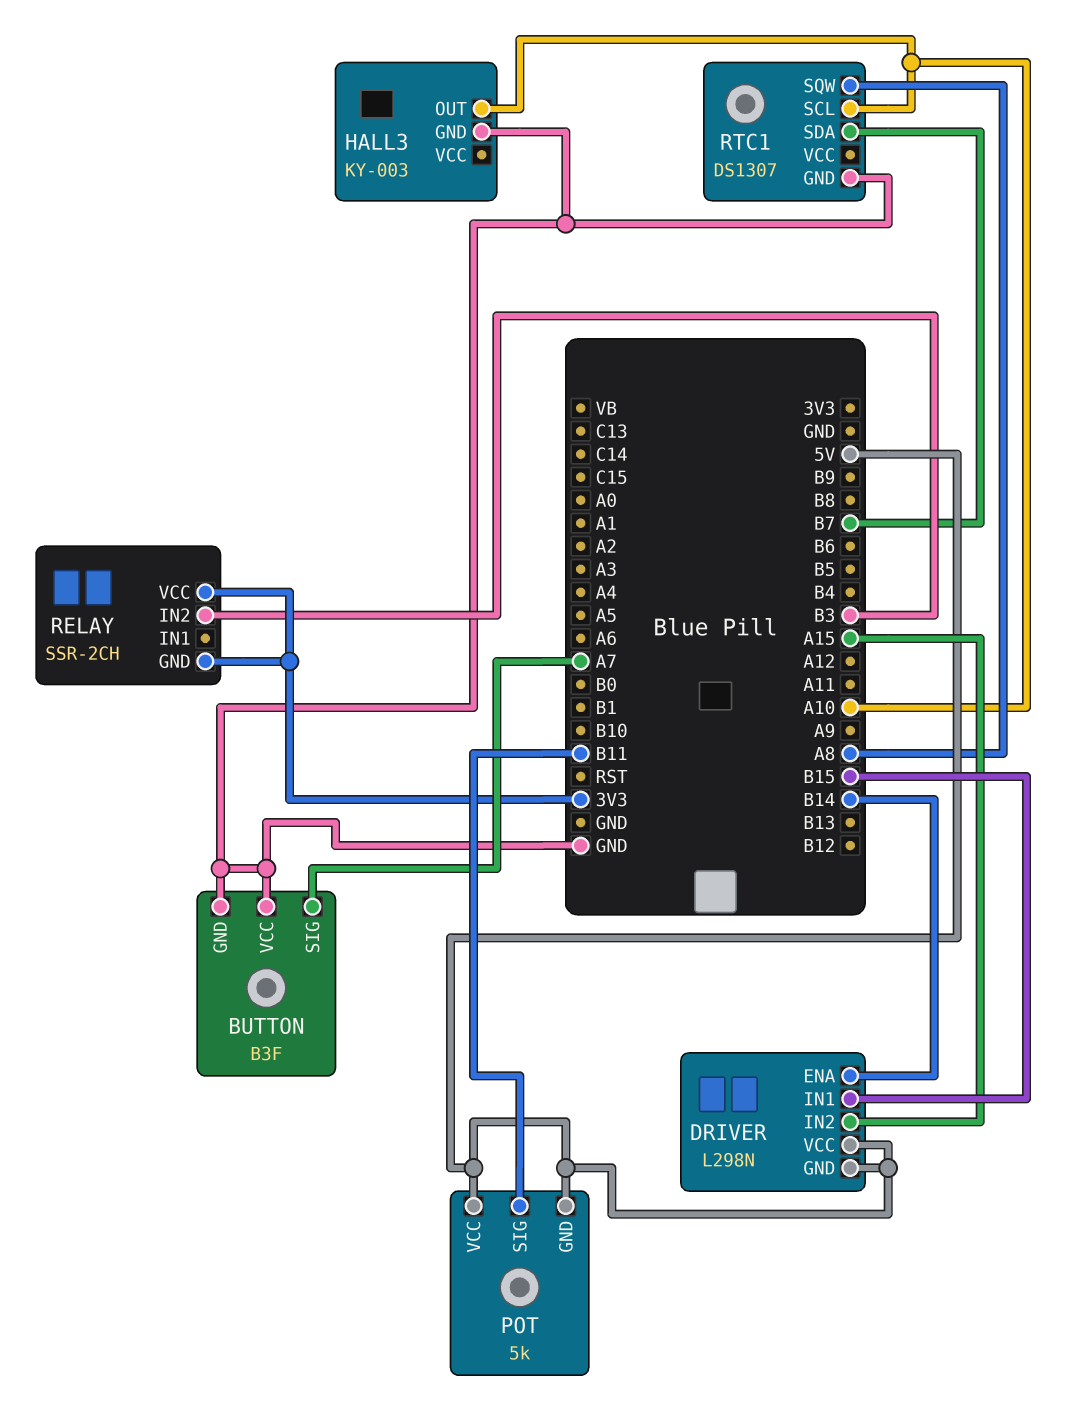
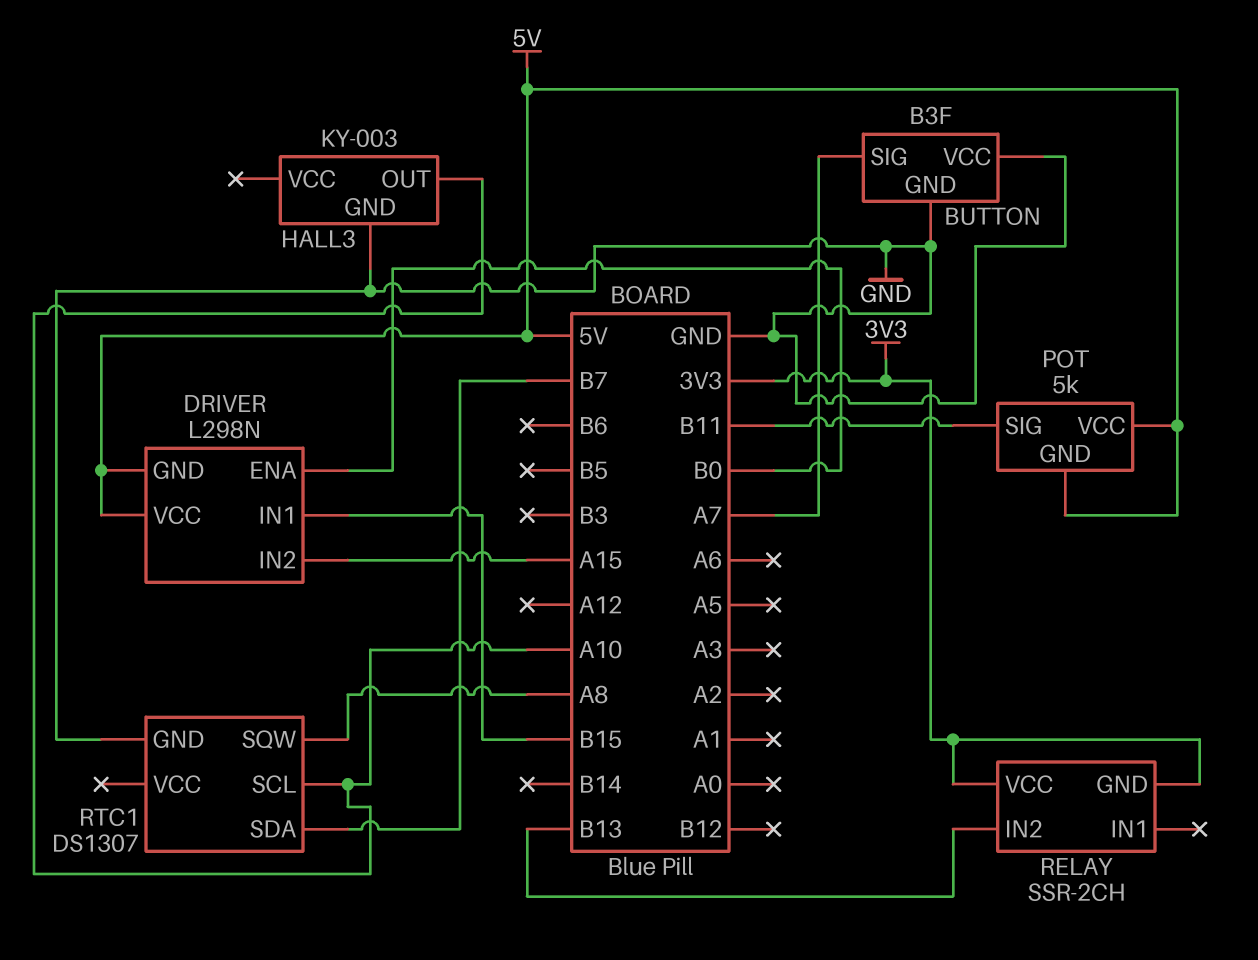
DRIVER pin ENA: B14 -> B0
RELAY pin IN2: B3 -> B13

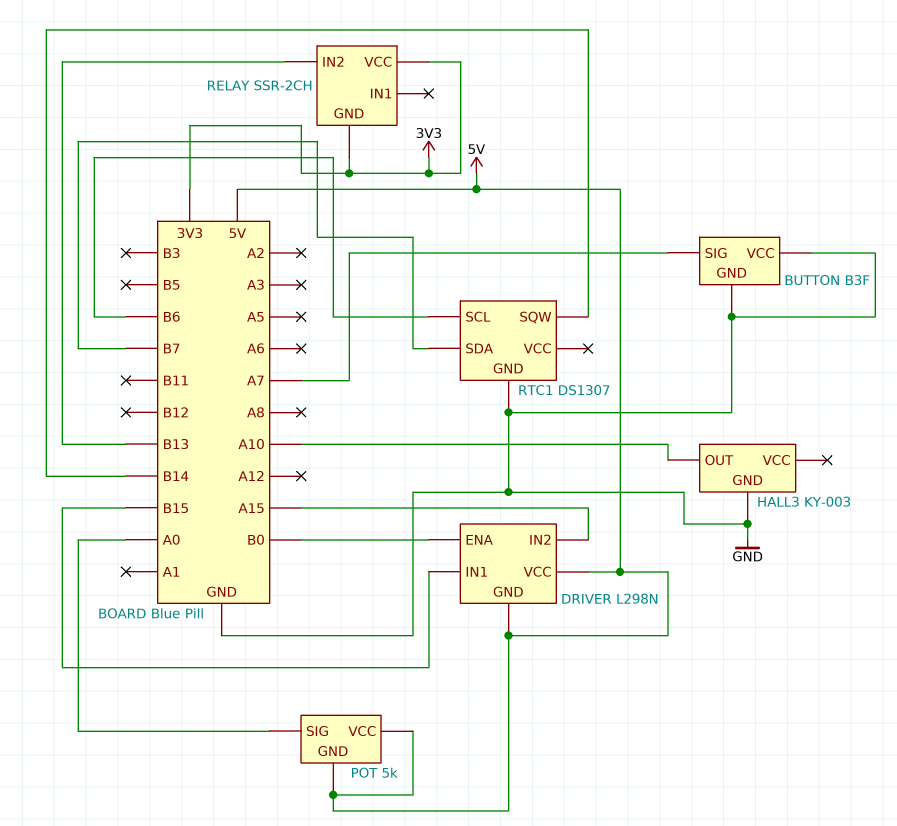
POT pin SIG: B11 -> A0
RTC1 pin SCL: A10 -> B6
RTC1 pin SQW: A8 -> B14

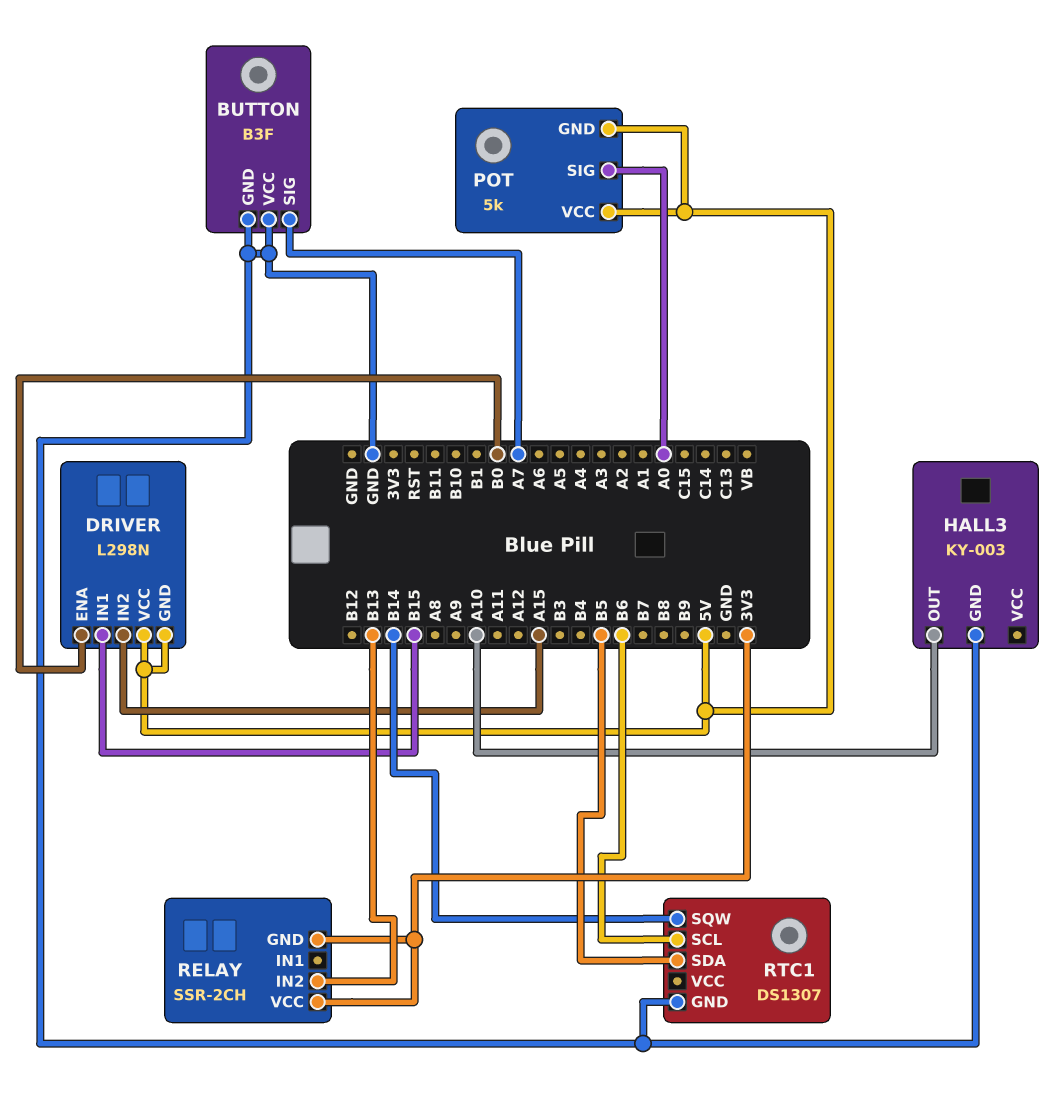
RTC1 pin SDA: B7 -> B5

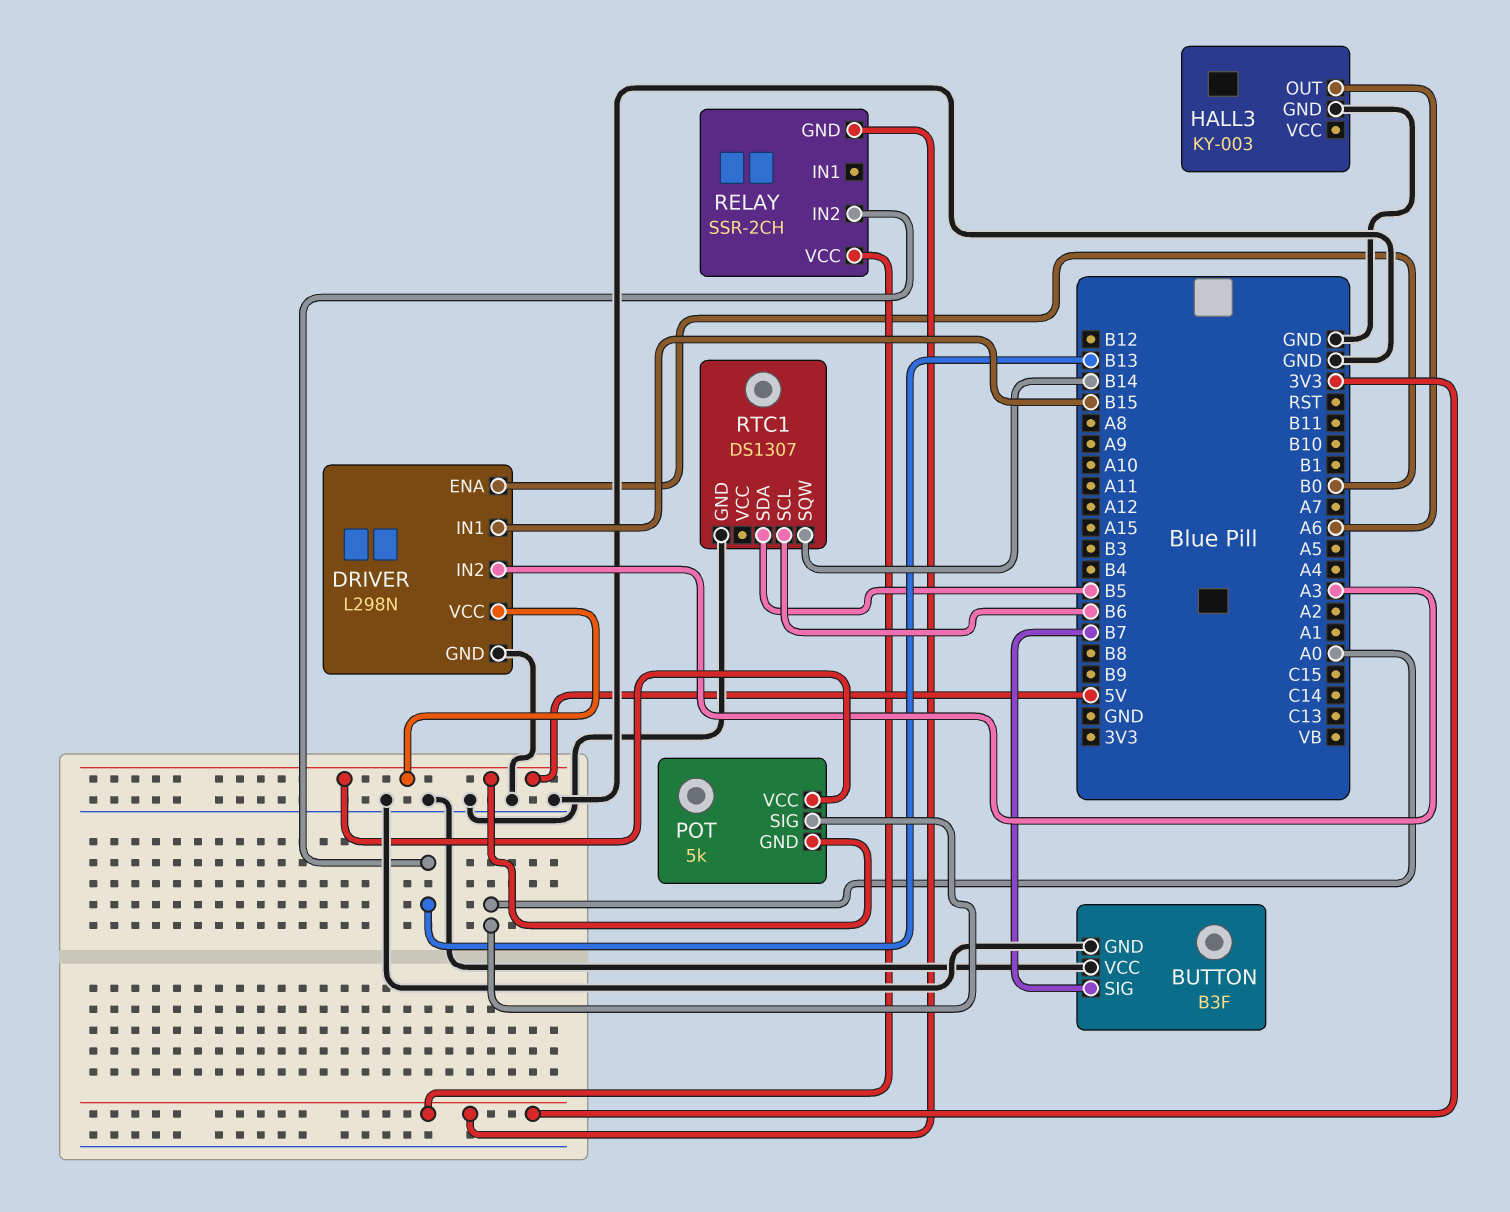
BUTTON pin SIG: A7 -> B7
DRIVER pin GND: 5V -> GND
DRIVER pin IN2: A15 -> A3
HALL3 pin OUT: A10 -> A6

